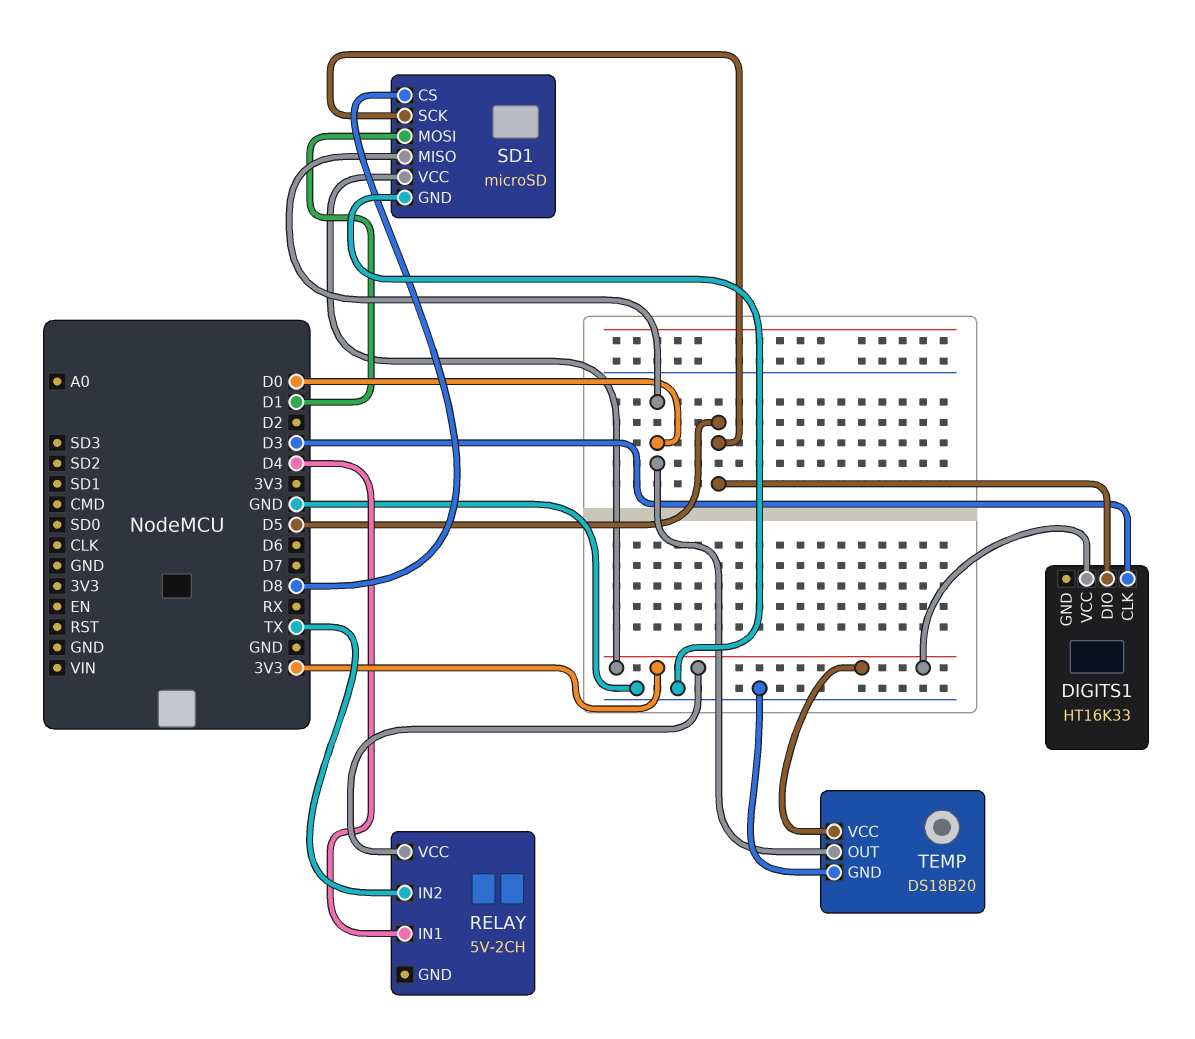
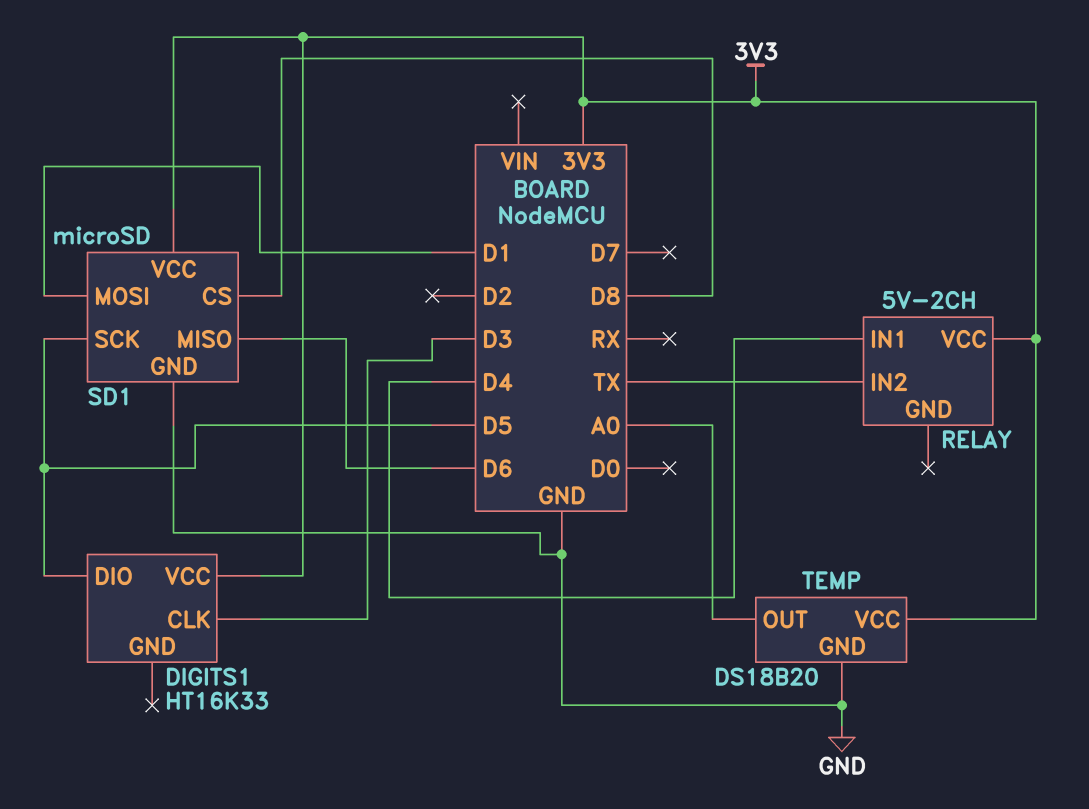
SD1 pin MISO: D0 -> D6
TEMP pin OUT: D0 -> A0

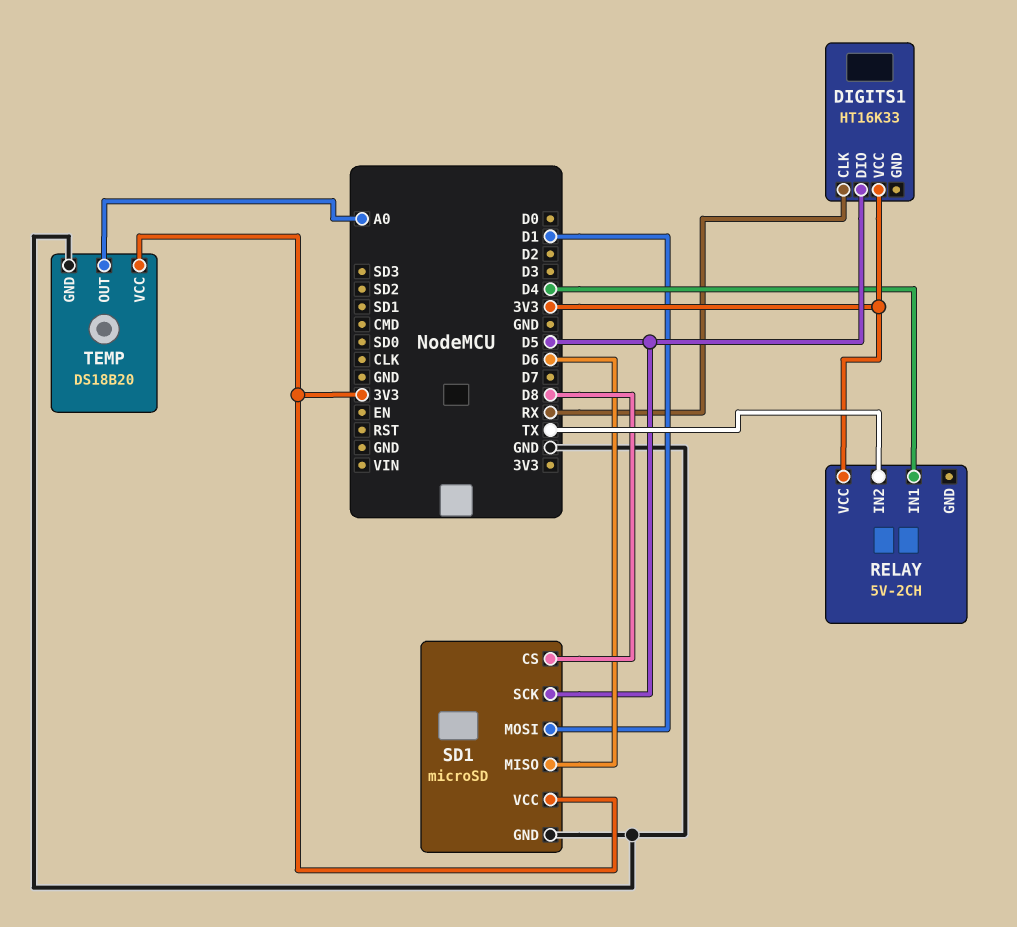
DIGITS1 pin CLK: D3 -> RX

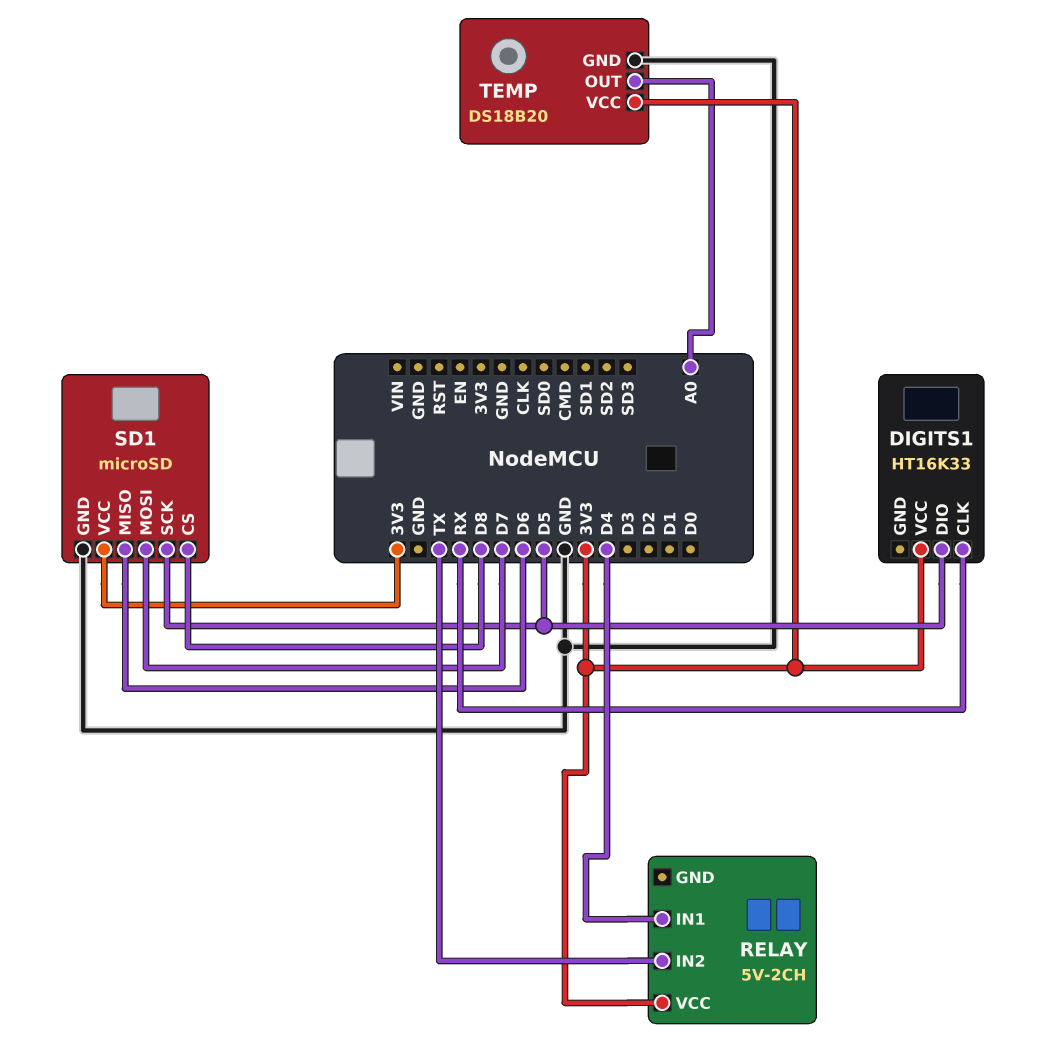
SD1 pin MOSI: D1 -> D7

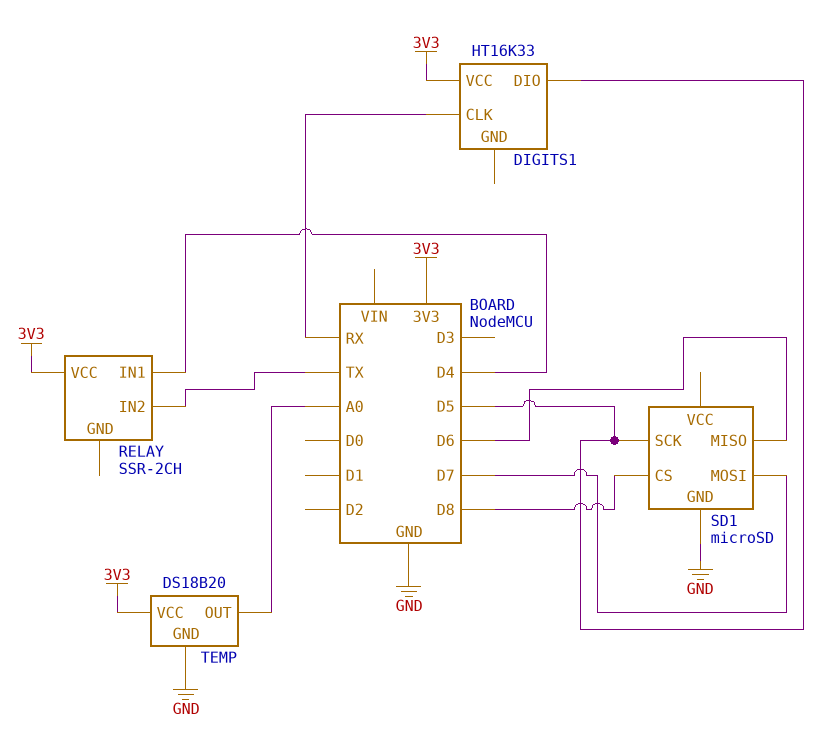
RELAY: 5V-2CH -> SSR-2CH
SD1 pin VCC: 3V3 -> none

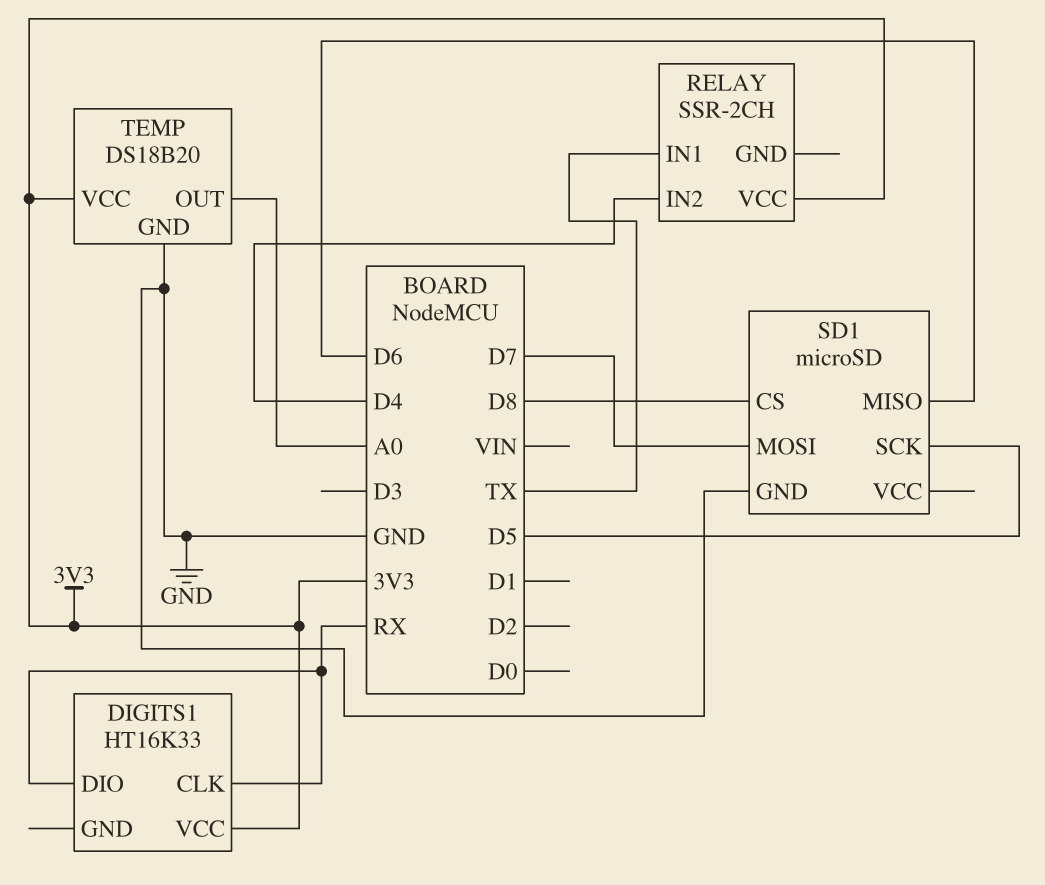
DIGITS1 pin DIO: D5 -> RX
RELAY pin IN1: D4 -> TX
RELAY pin IN2: TX -> D4

